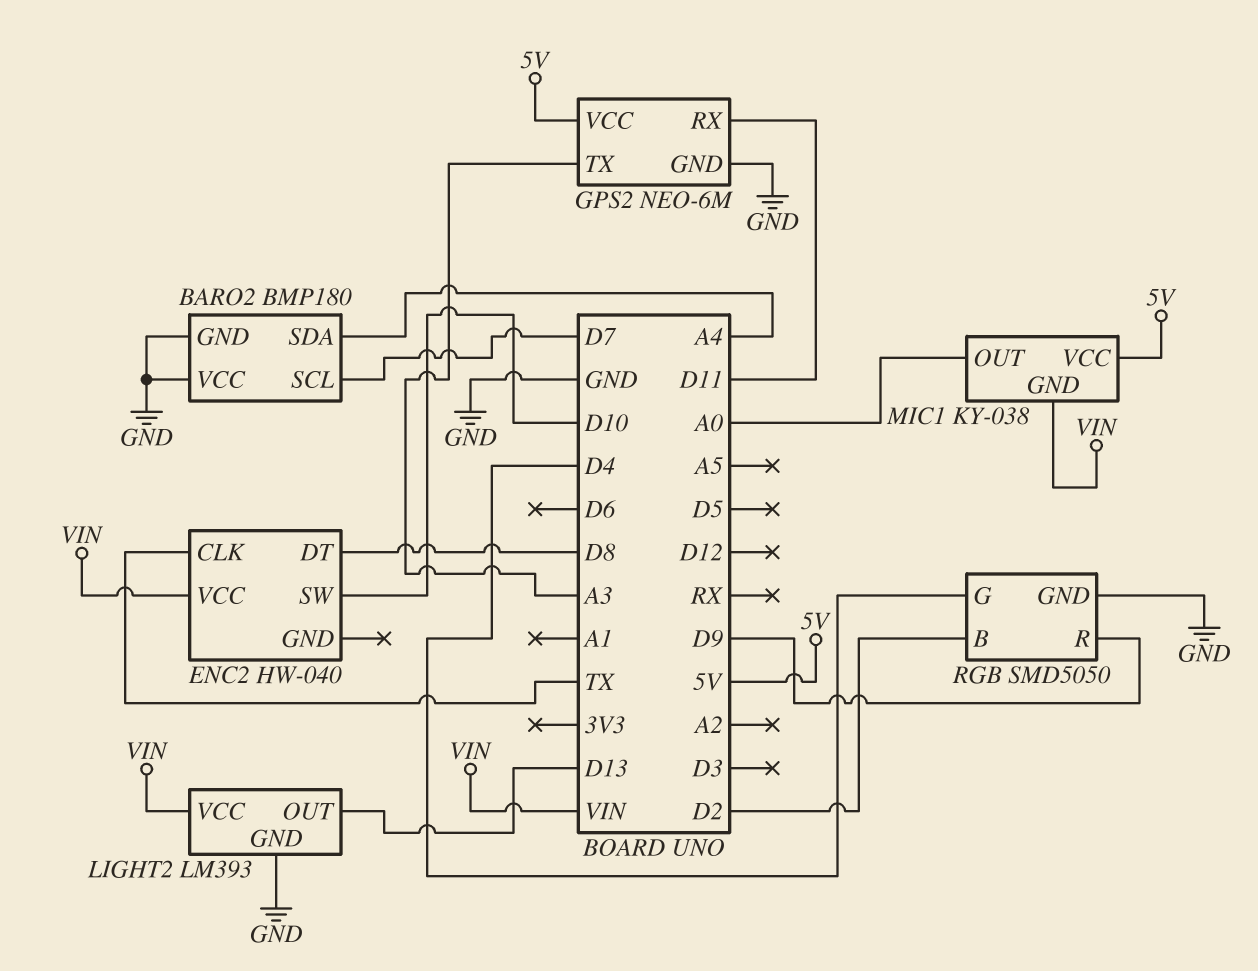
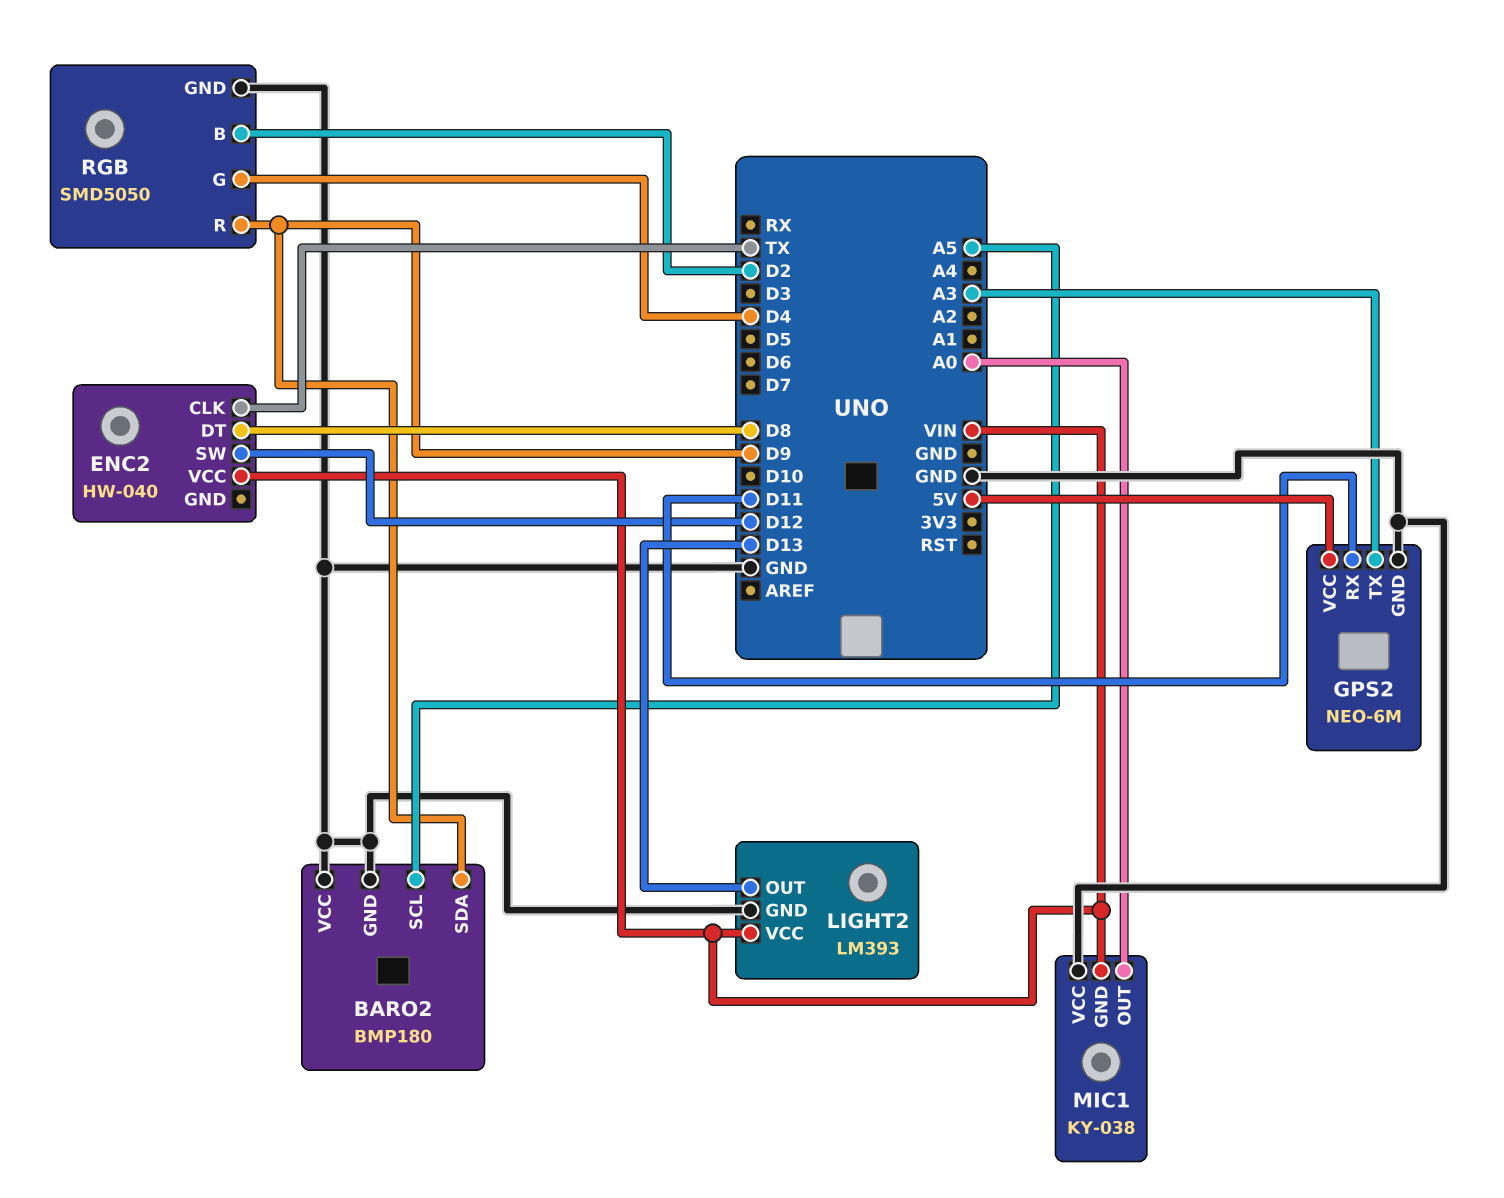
BARO2 pin SCL: D7 -> A5
BARO2 pin SDA: A4 -> D9
ENC2 pin SW: D10 -> D12
MIC1 pin VCC: 5V -> GND

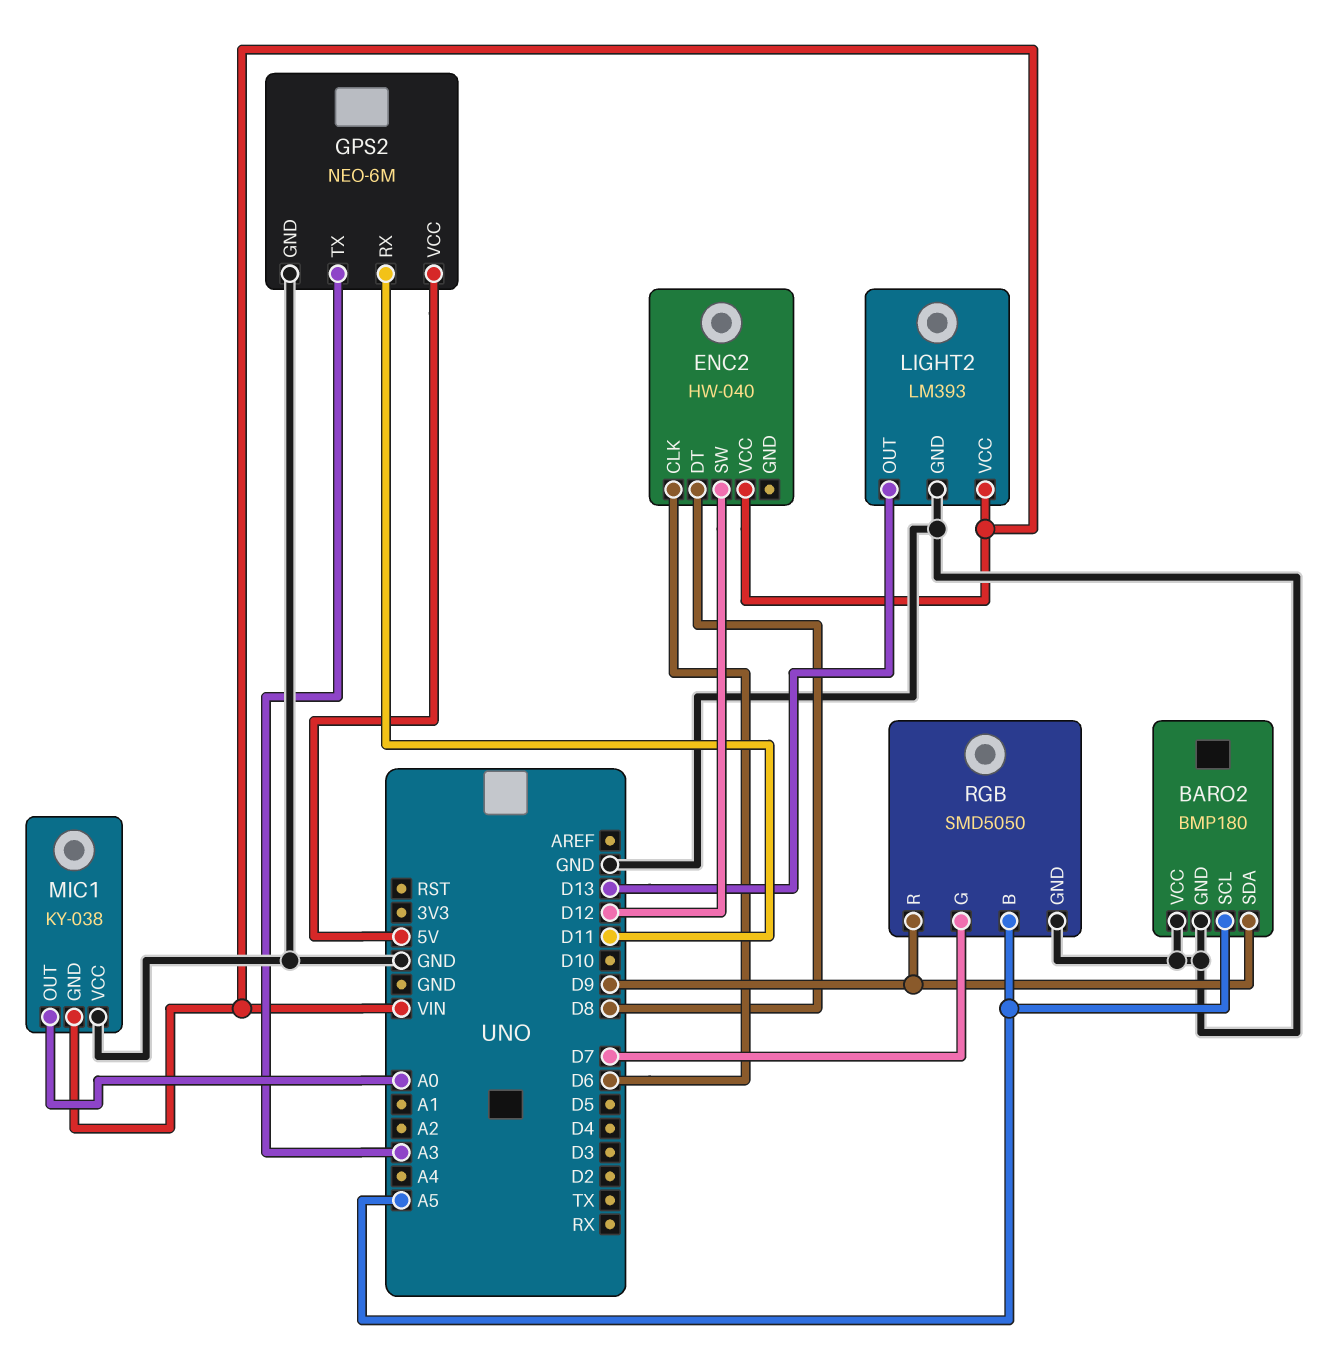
ENC2 pin CLK: TX -> D6
RGB pin B: D2 -> A5
RGB pin G: D4 -> D7

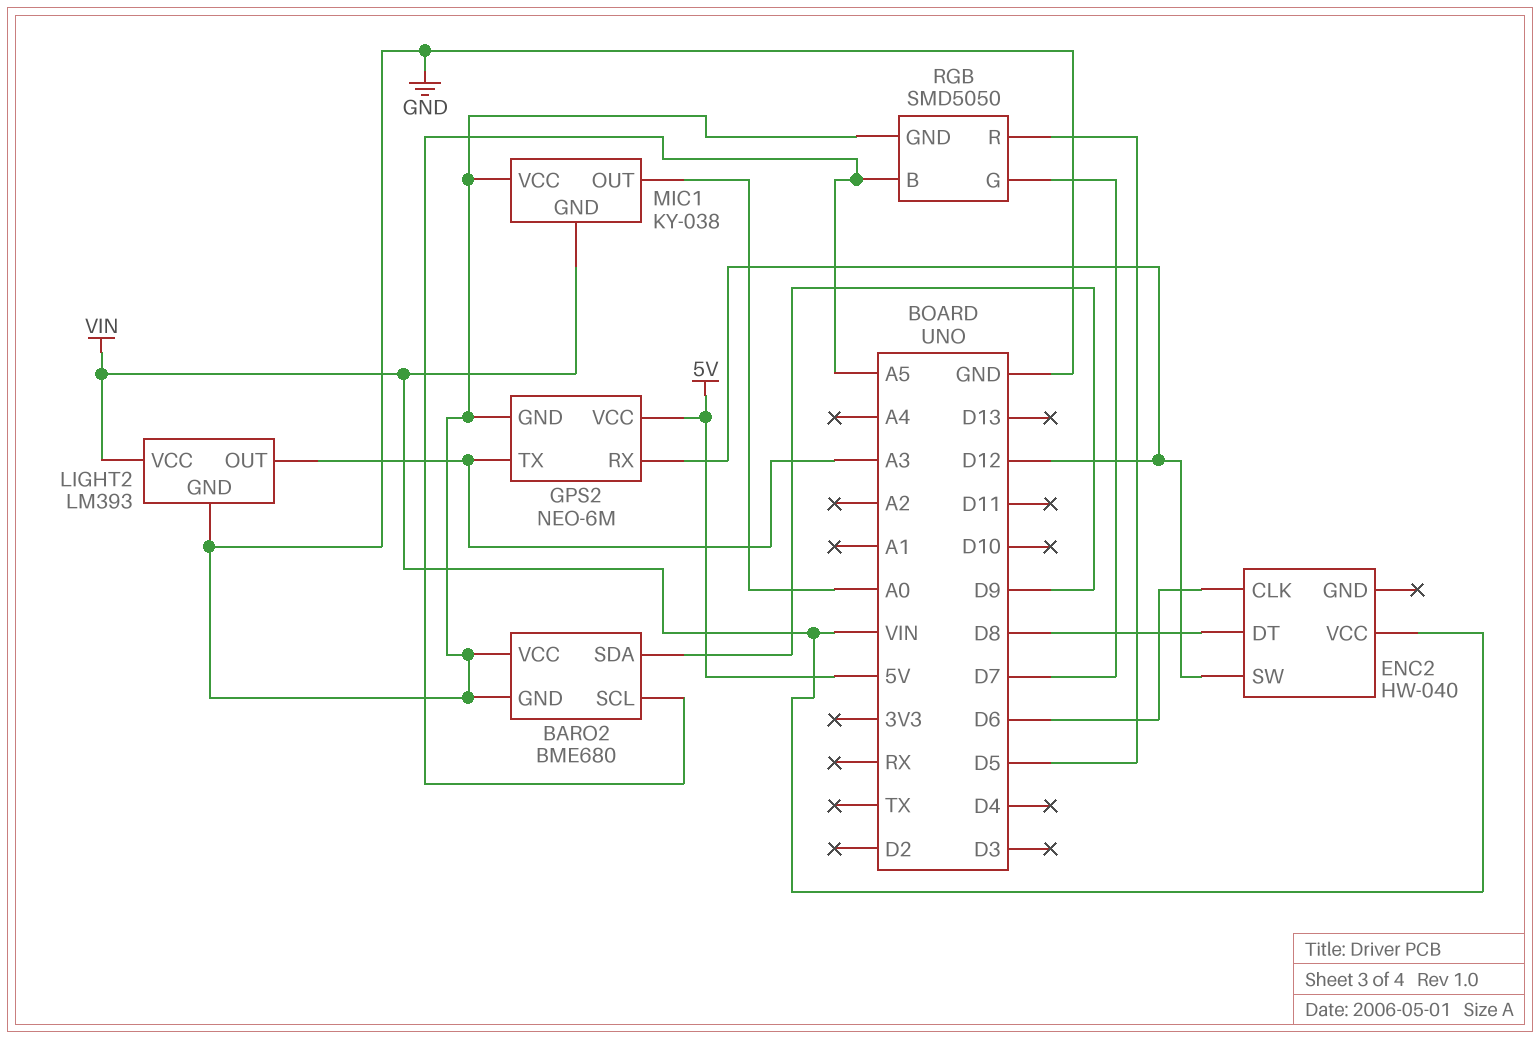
BARO2: BMP180 -> BME680
GPS2 pin RX: D11 -> D12
LIGHT2 pin OUT: D13 -> A3
RGB pin R: D9 -> D5

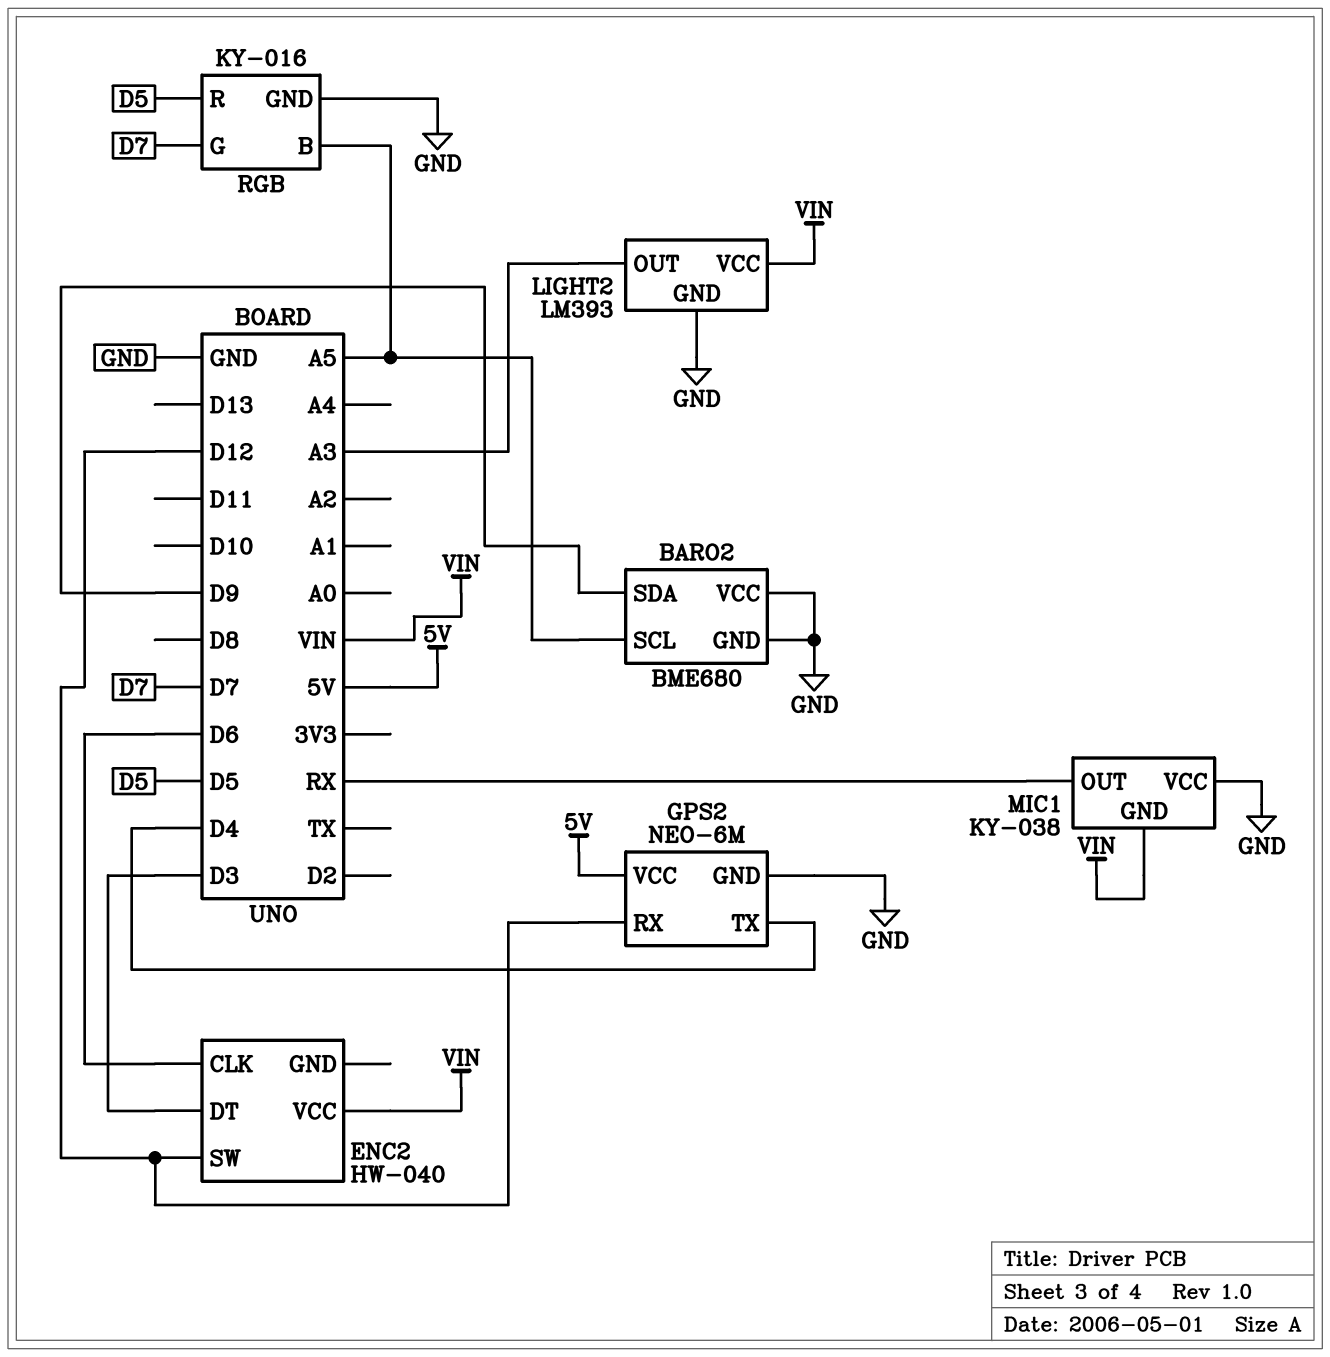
ENC2 pin DT: D8 -> D3
GPS2 pin TX: A3 -> D4
MIC1 pin OUT: A0 -> RX
RGB: SMD5050 -> KY-016

